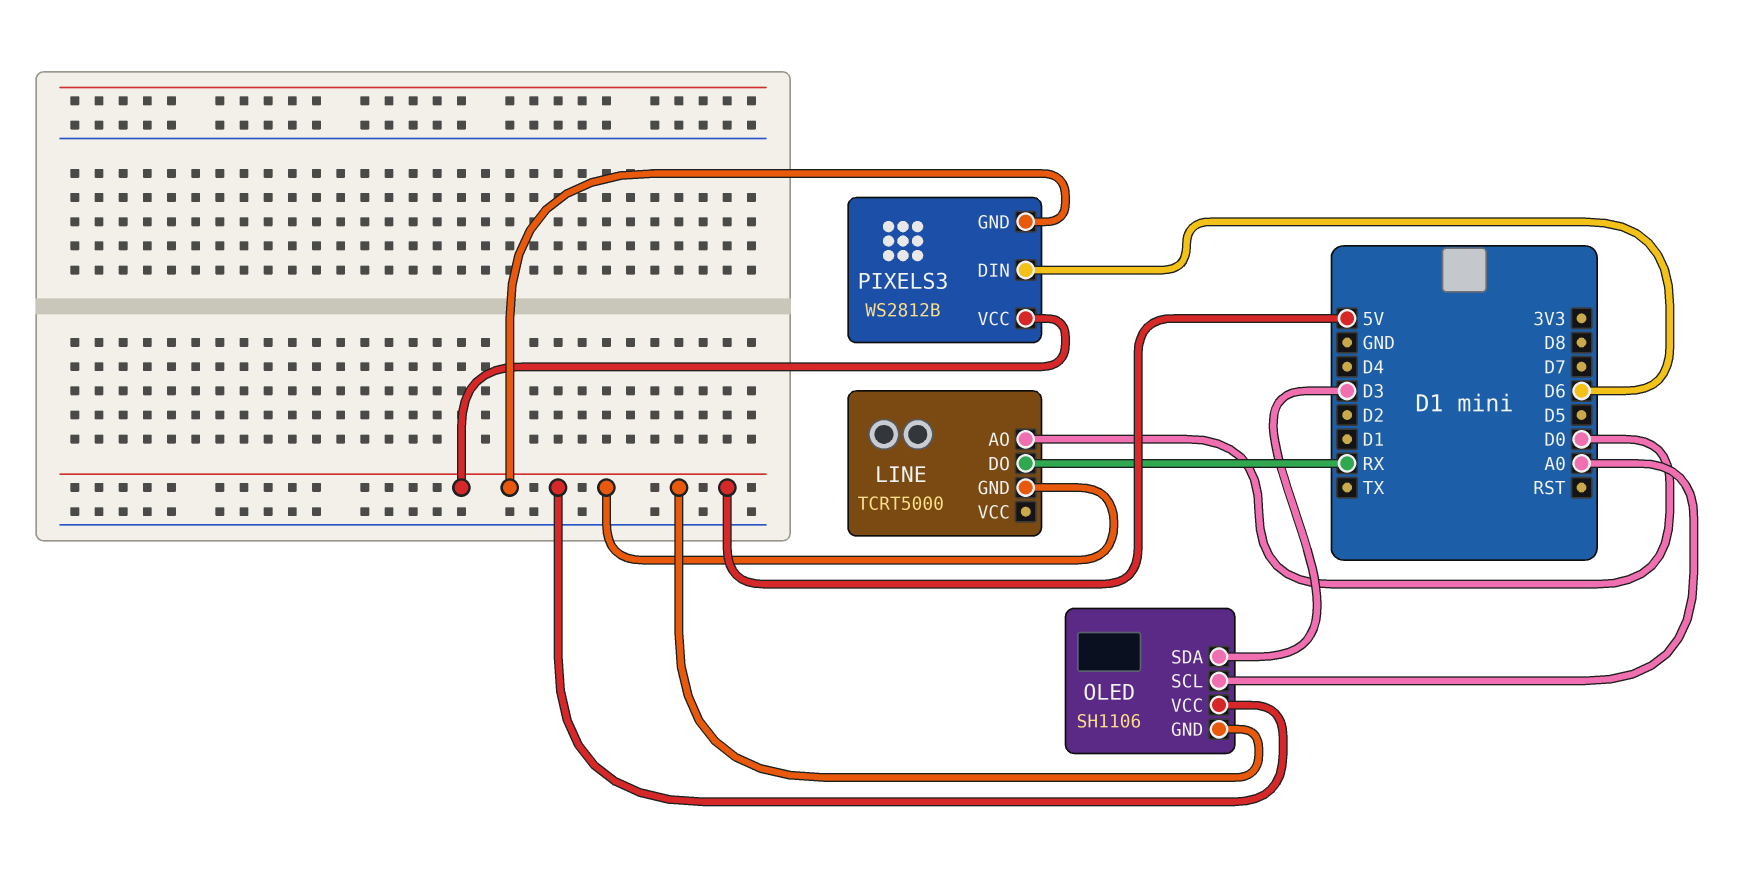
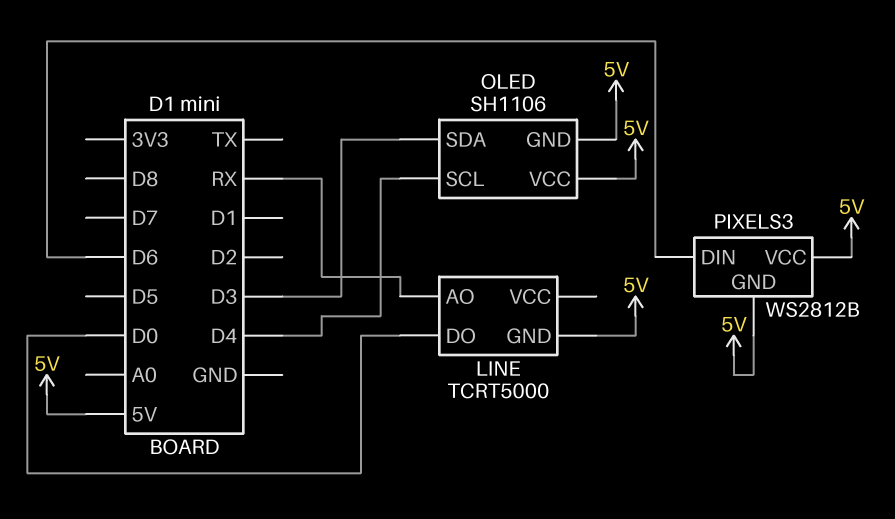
LINE pin AO: D0 -> RX
LINE pin DO: RX -> D0
OLED pin SCL: A0 -> D4

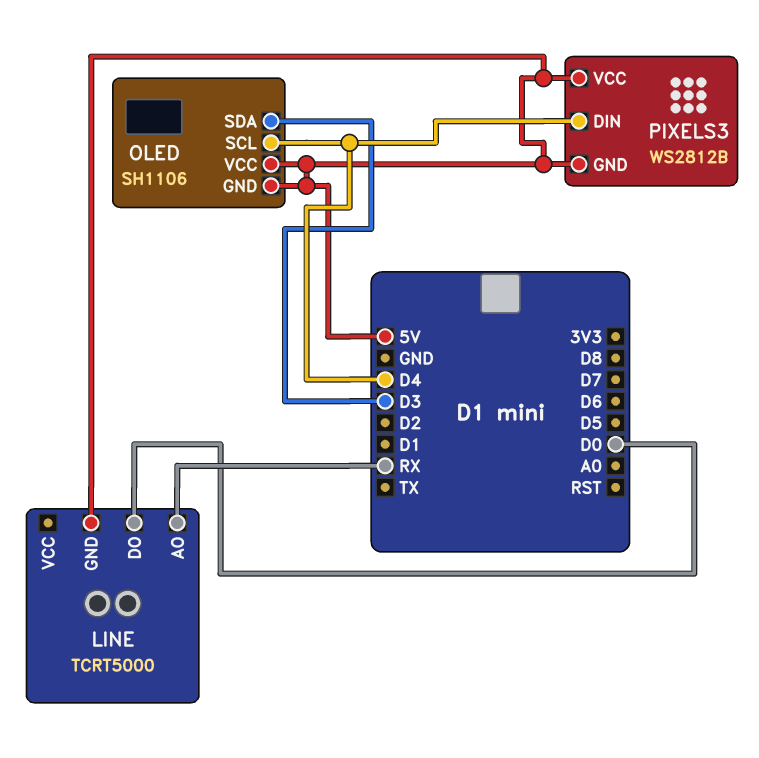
PIXELS3 pin DIN: D6 -> D4

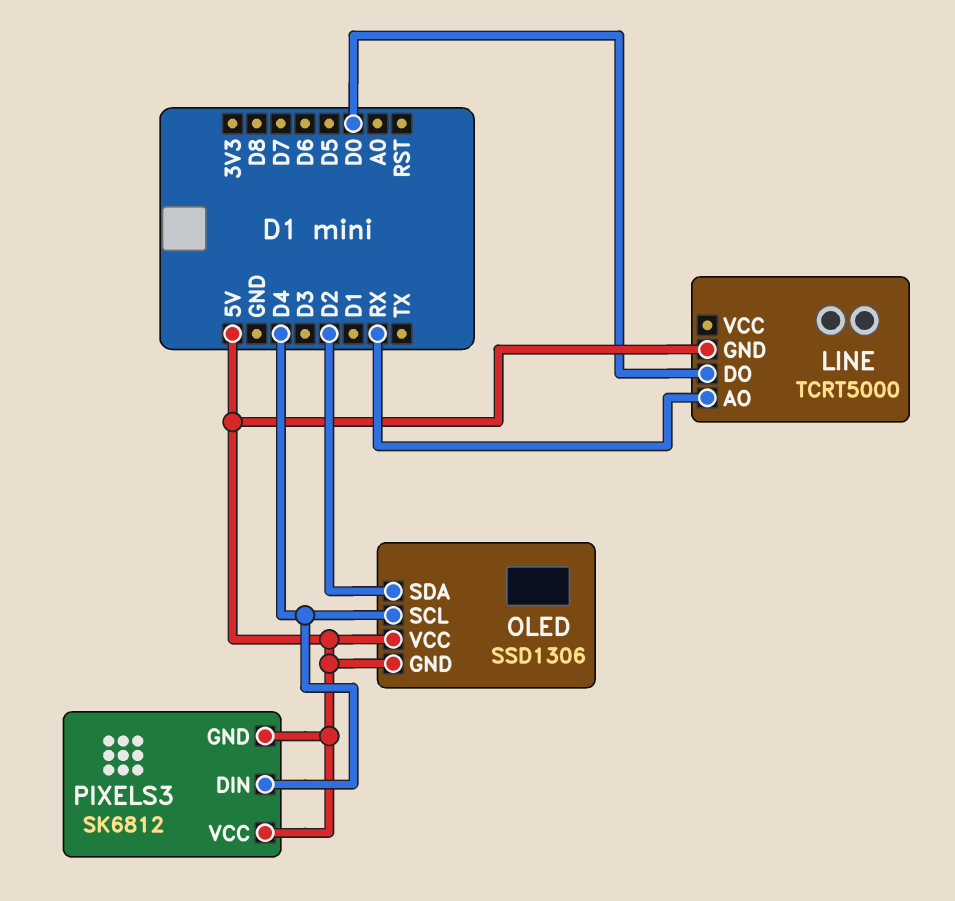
OLED: SH1106 -> SSD1306
OLED pin SDA: D3 -> D2
PIXELS3: WS2812B -> SK6812

